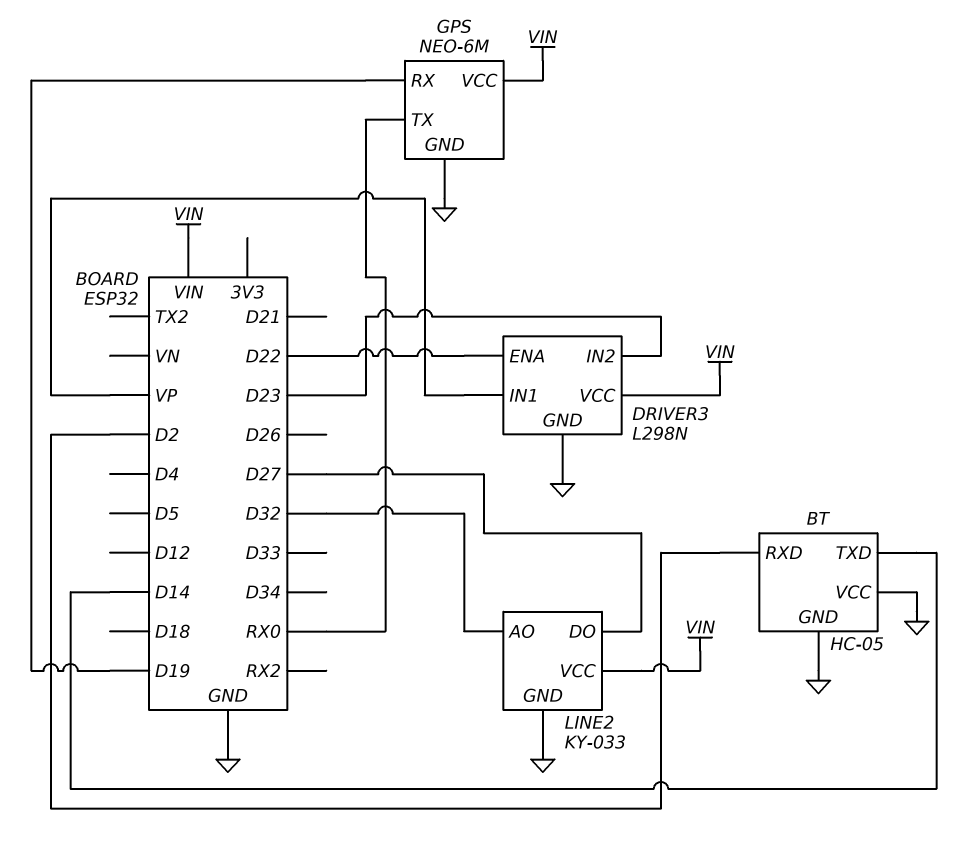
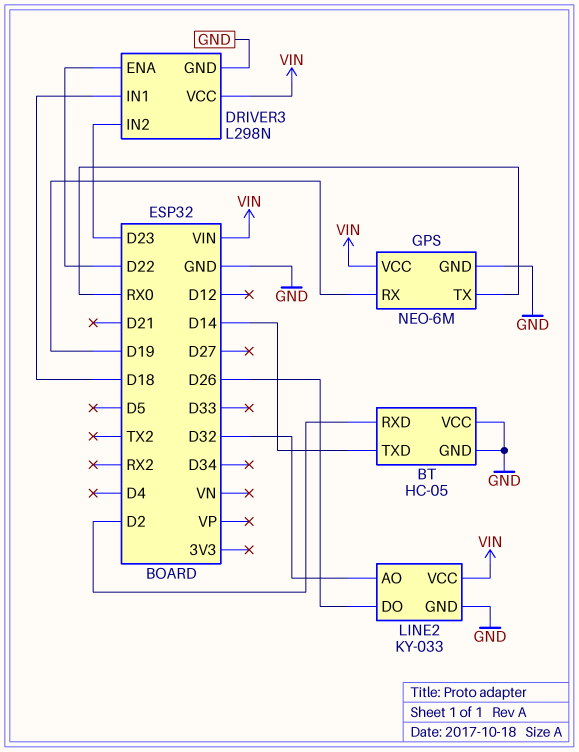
DRIVER3 pin IN1: VP -> D18
LINE2 pin DO: D27 -> D26

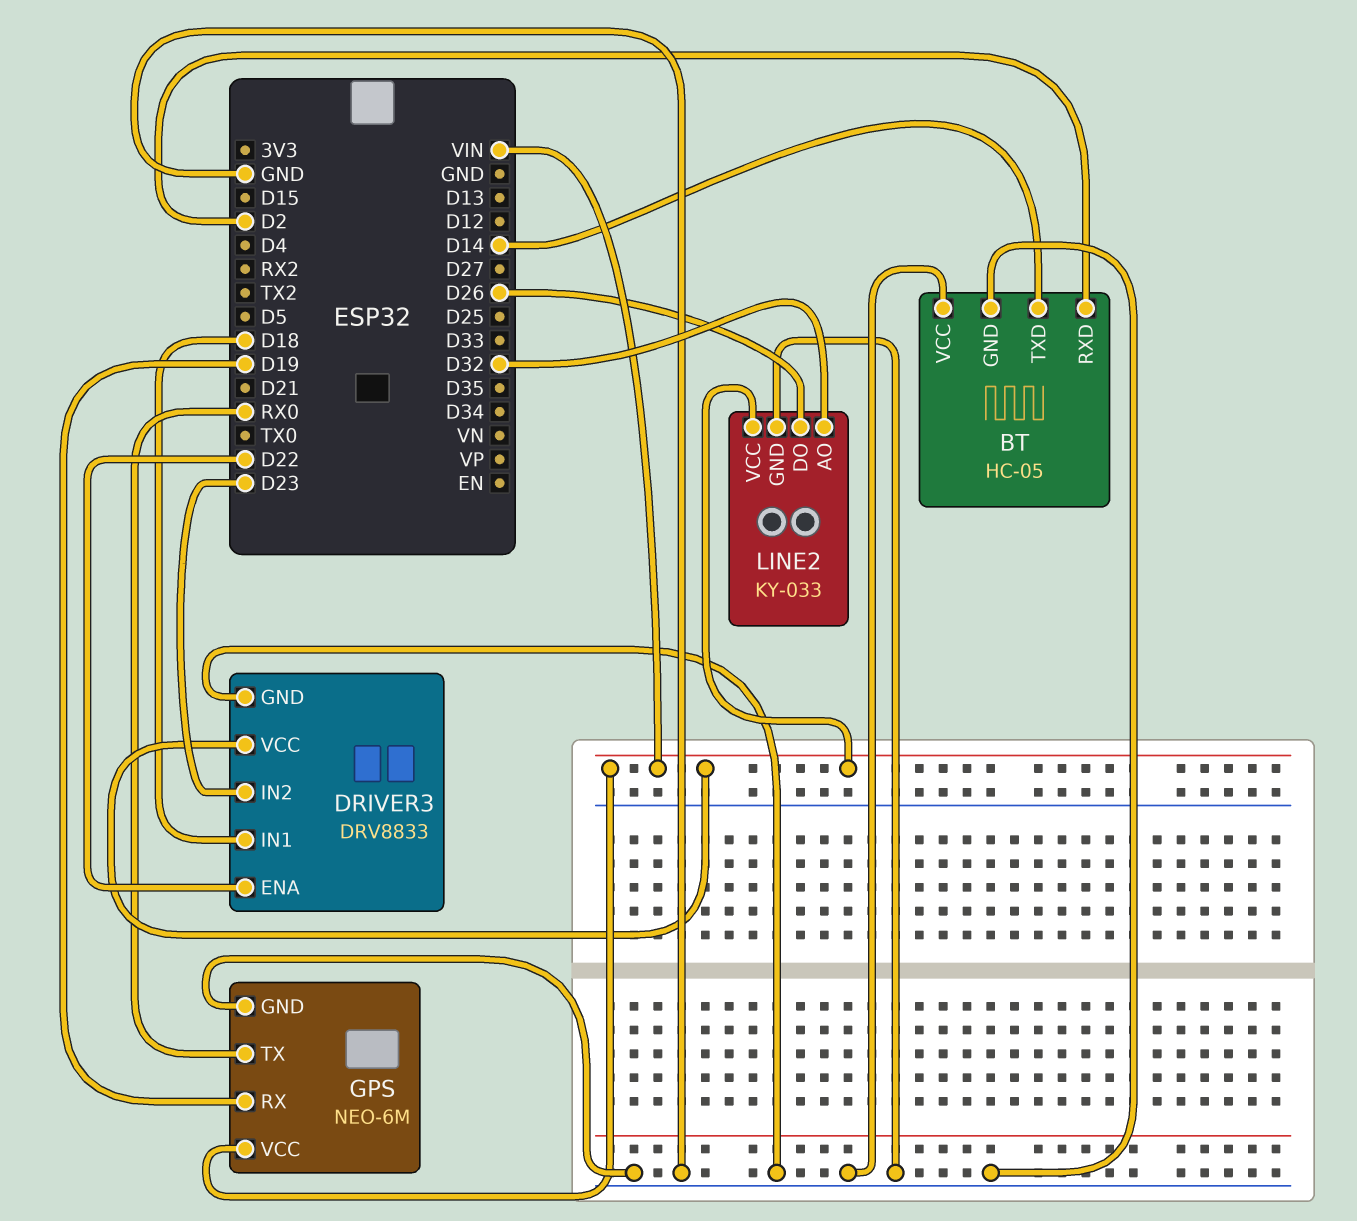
DRIVER3: L298N -> DRV8833

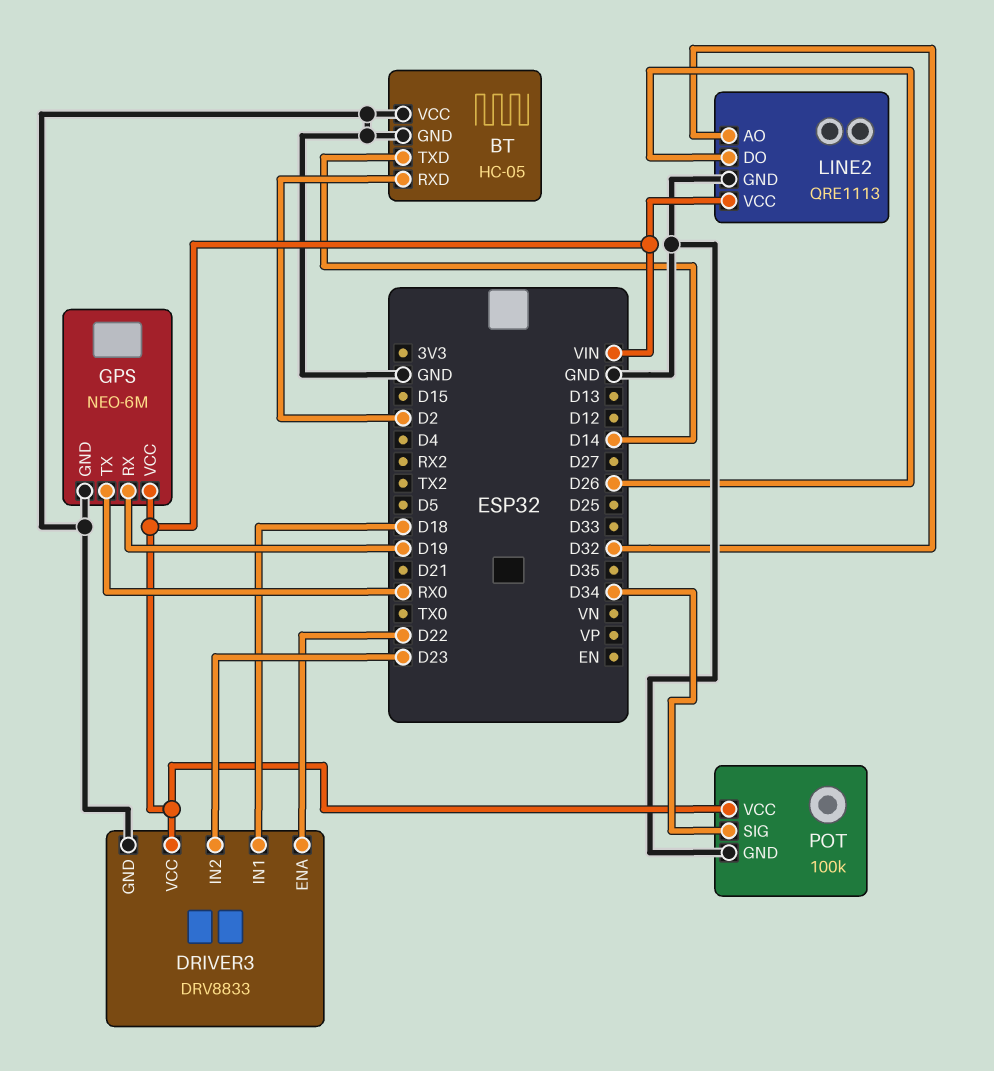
LINE2: KY-033 -> QRE1113
POT: none -> 100k
POT pin GND: none -> GND
POT pin SIG: none -> D34
POT pin VCC: none -> VIN

